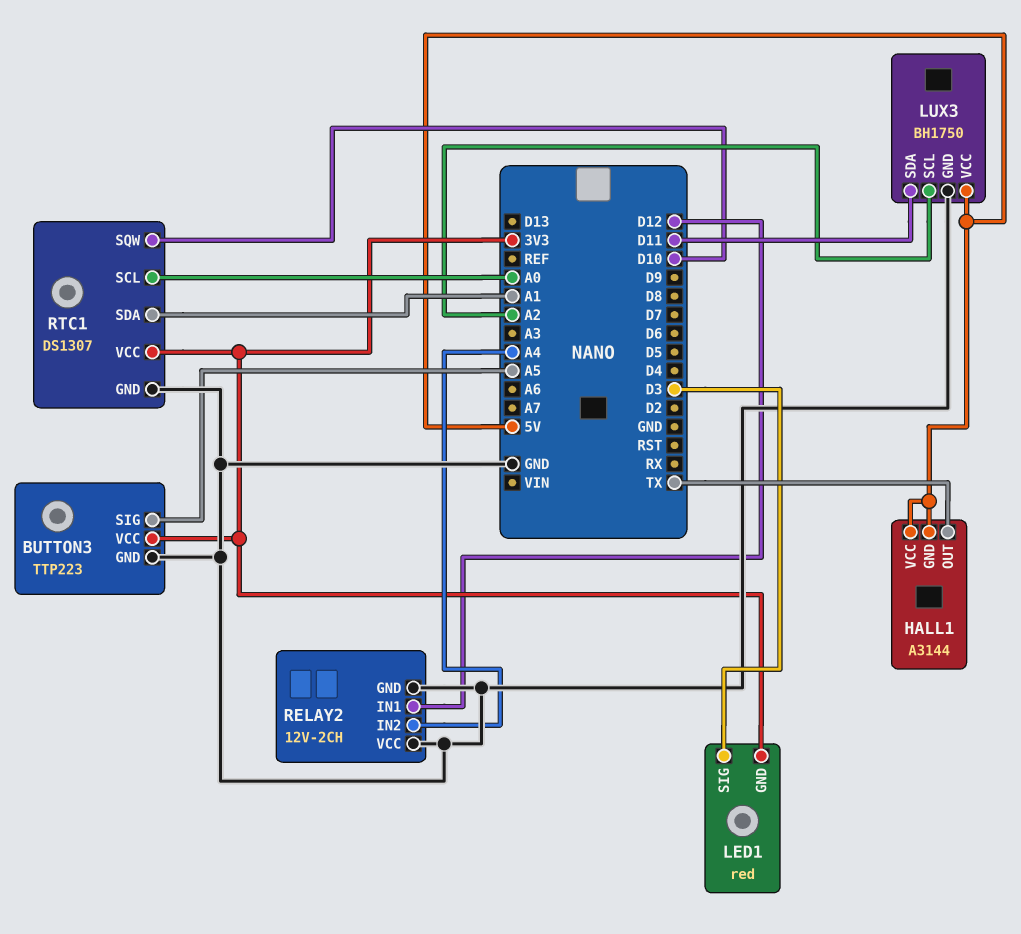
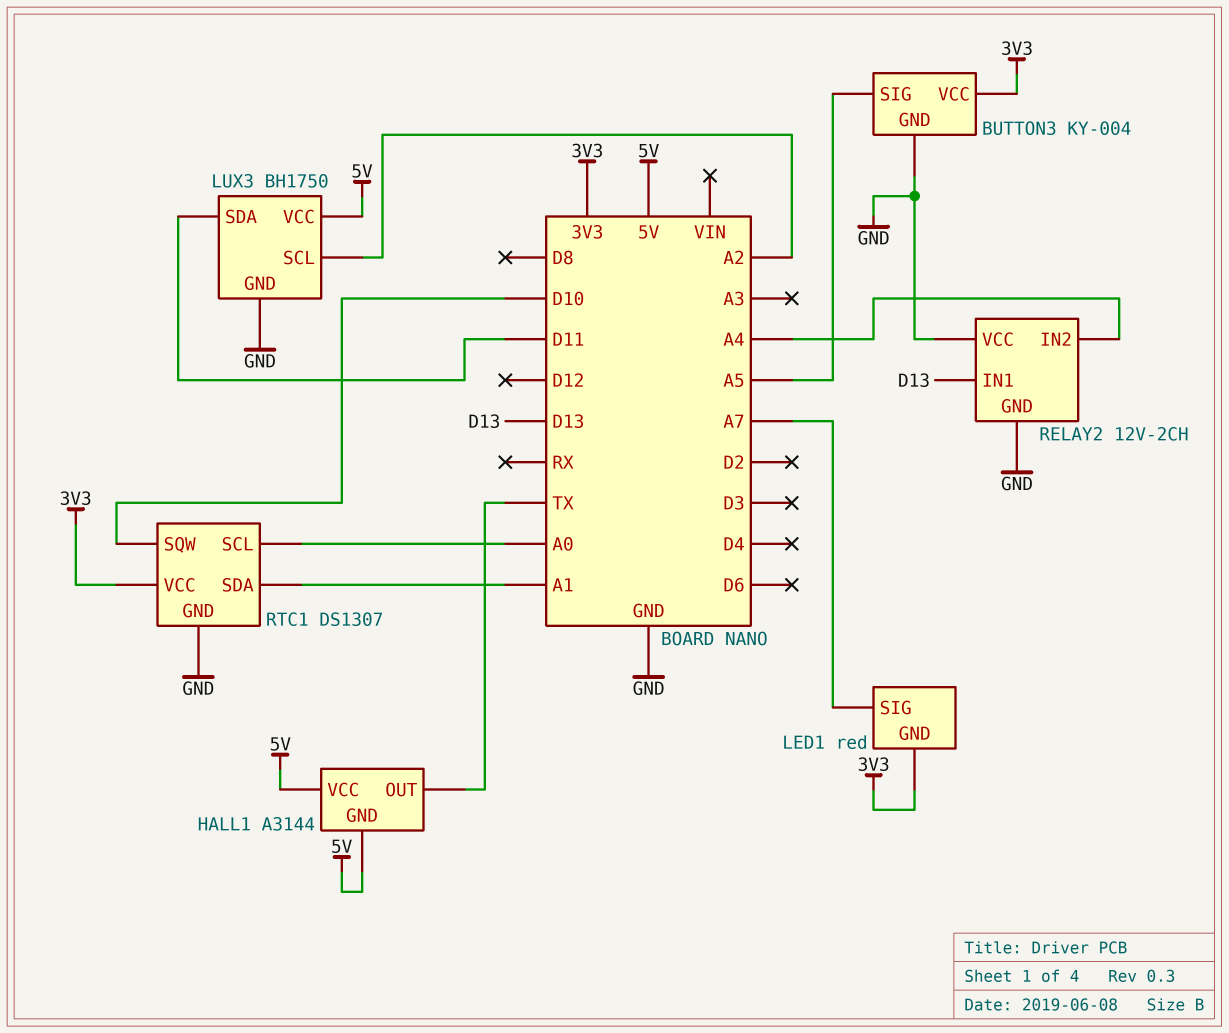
BUTTON3: TTP223 -> KY-004
LED1 pin SIG: D3 -> A7
RELAY2 pin IN1: D12 -> D13

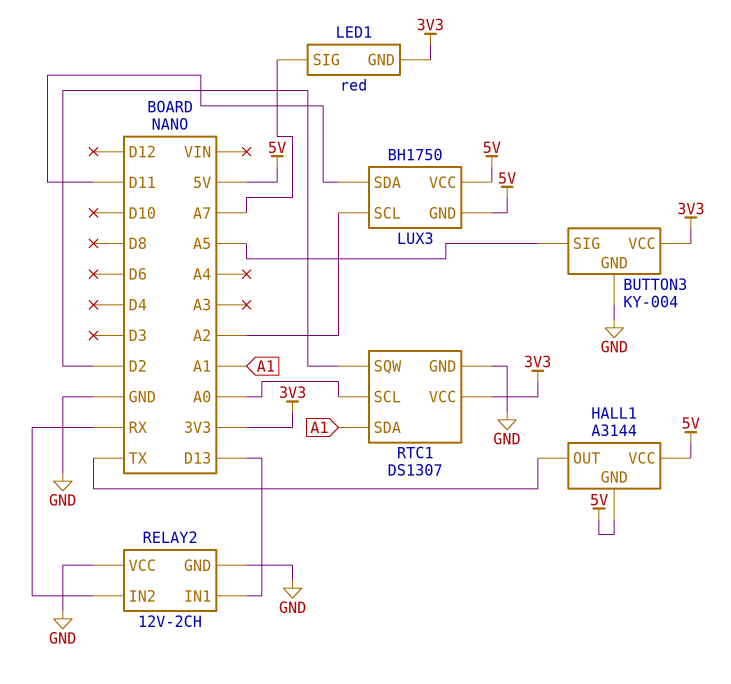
LUX3 pin GND: GND -> 5V
RELAY2 pin IN2: A4 -> RX
RTC1 pin SQW: D10 -> D2

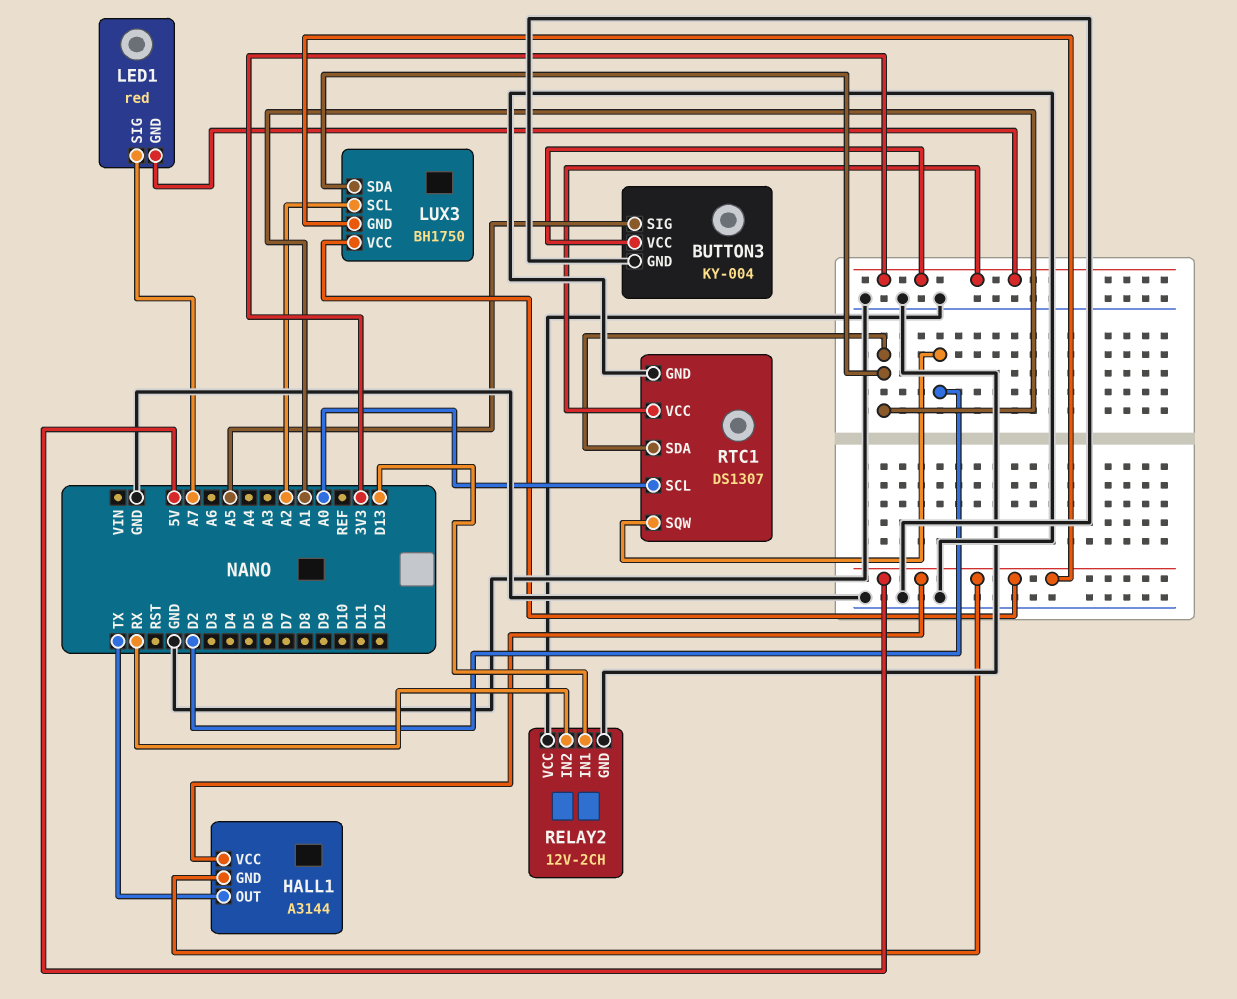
LUX3 pin SDA: D11 -> A1

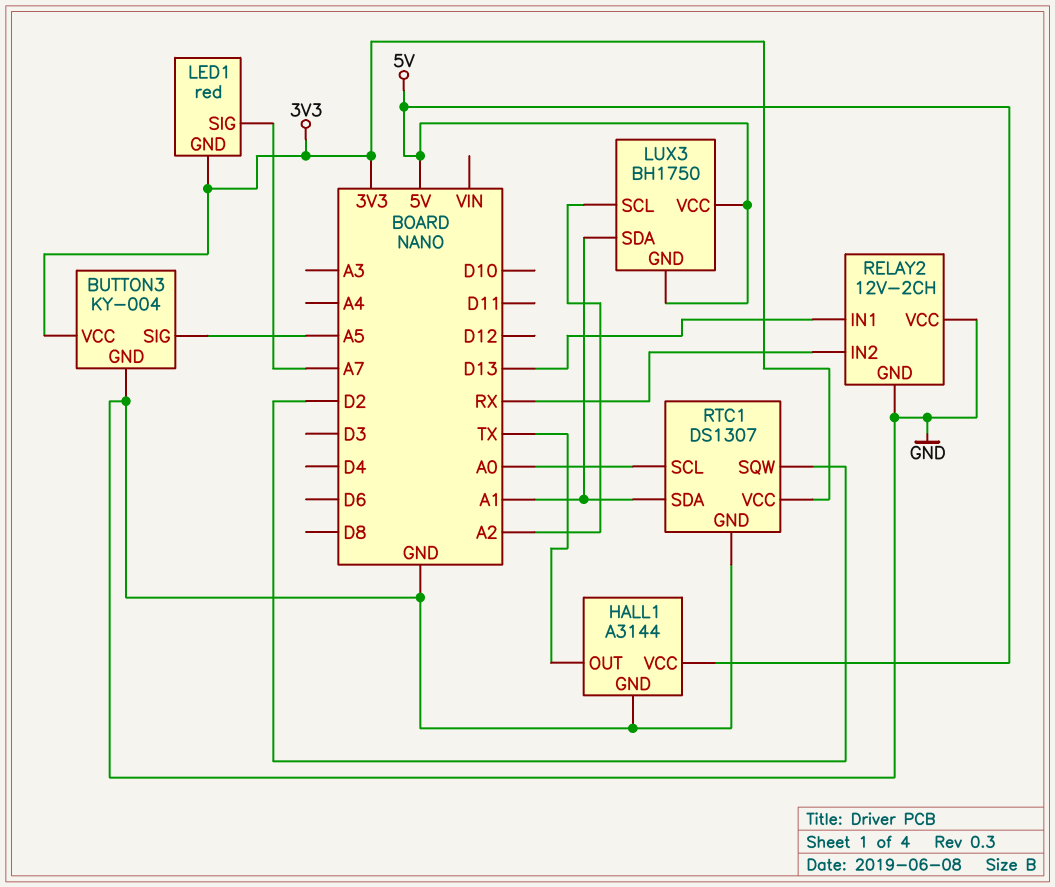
HALL1 pin GND: 5V -> GND

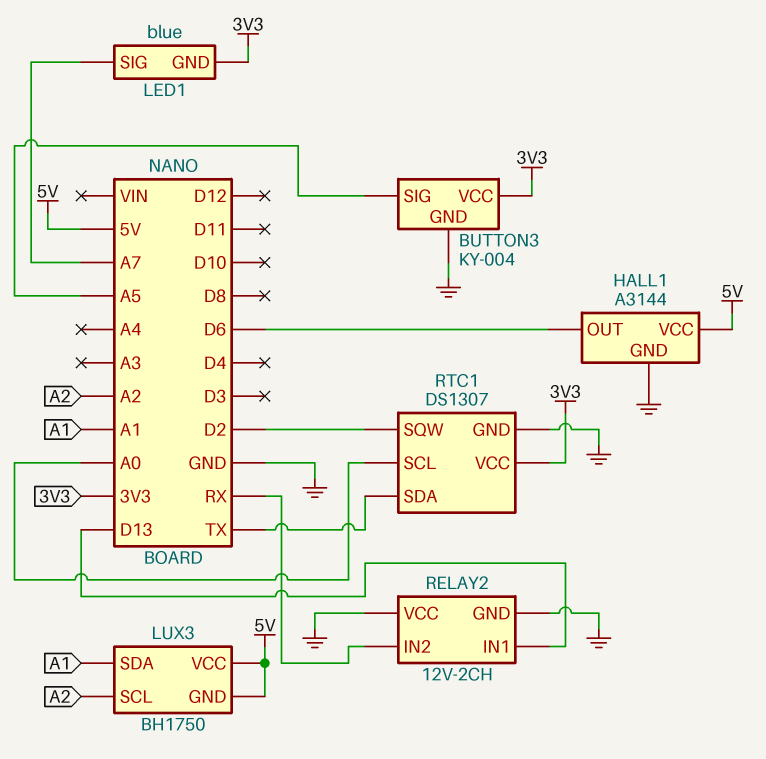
HALL1 pin OUT: TX -> D6
LED1: red -> blue
RTC1 pin SDA: A1 -> TX

